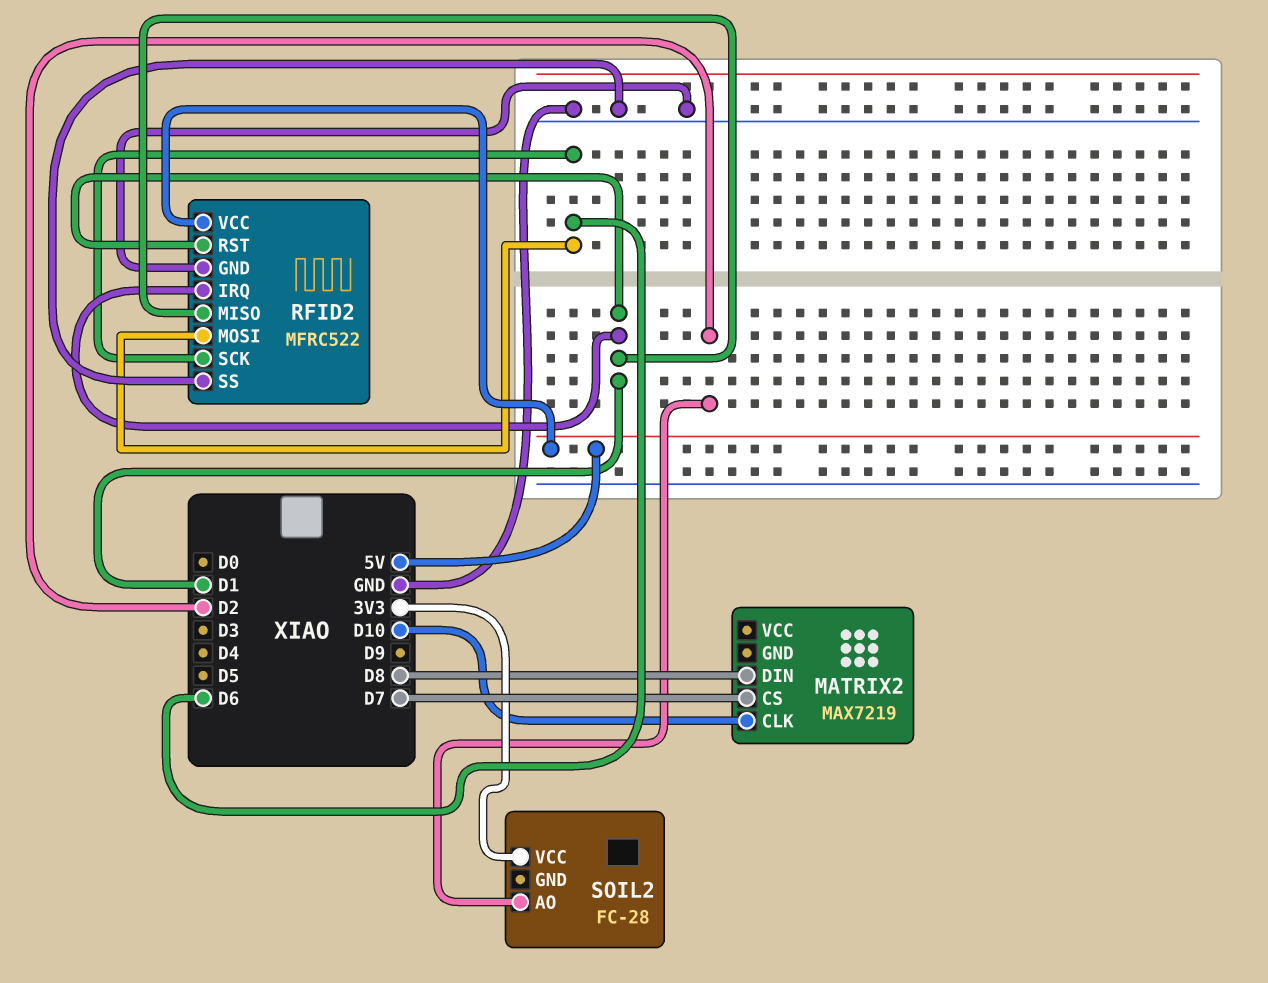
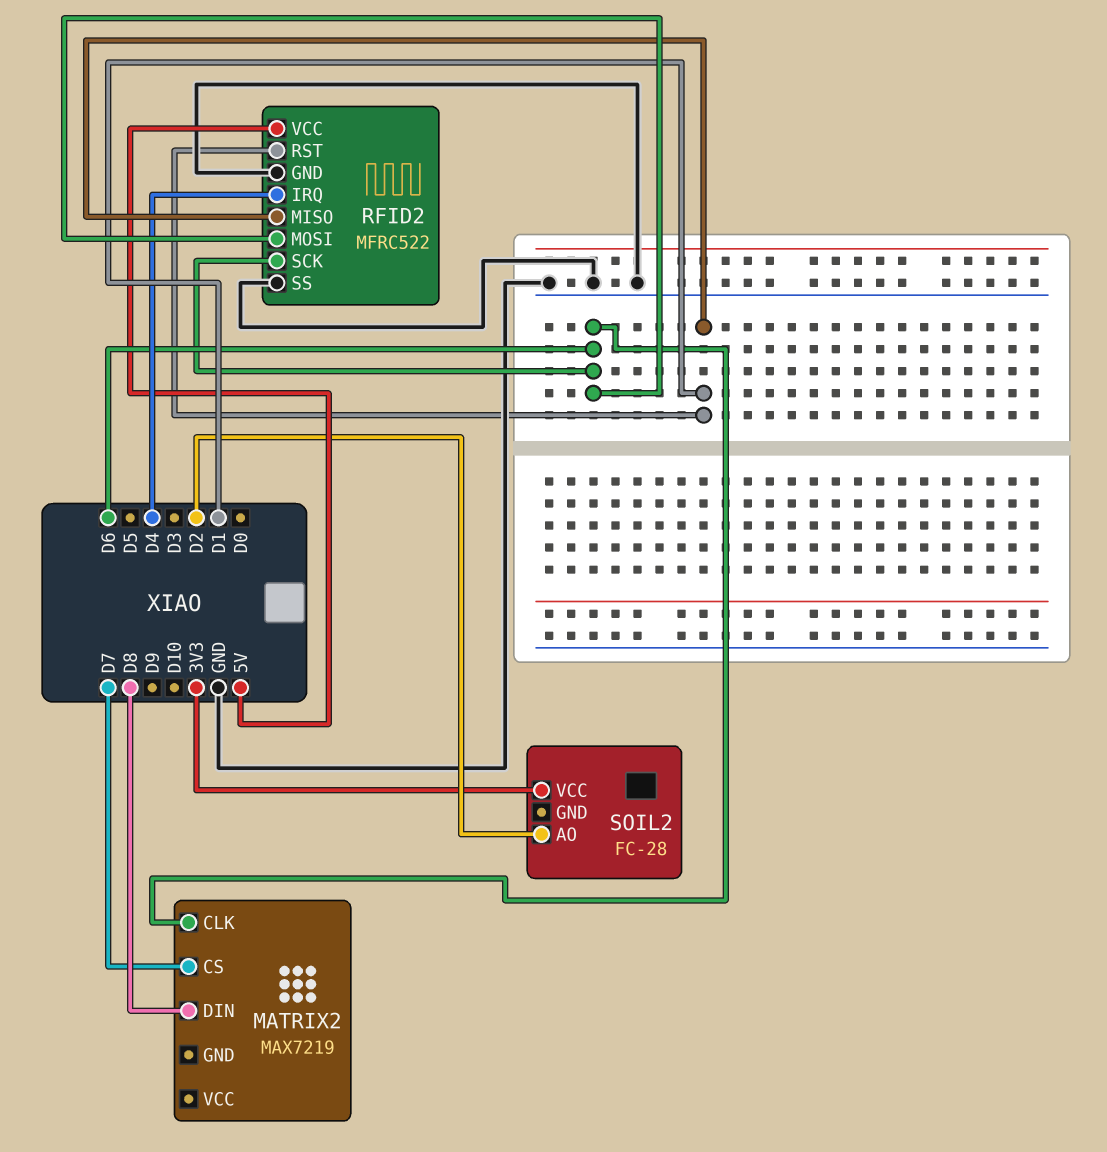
MATRIX2 pin CLK: D10 -> D6
RFID2 pin IRQ: D1 -> D4

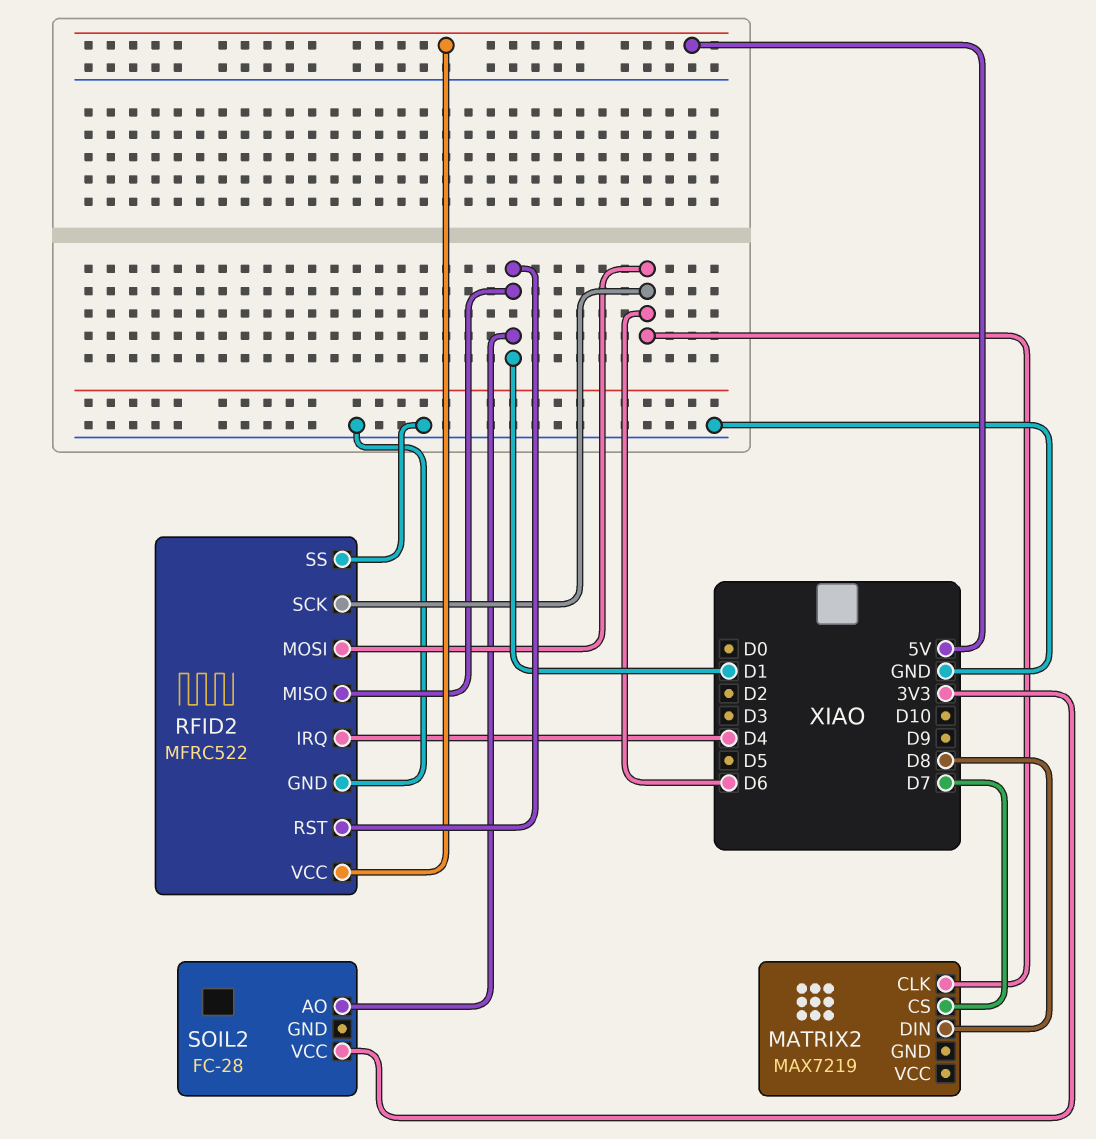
SOIL2 pin AO: D2 -> D1

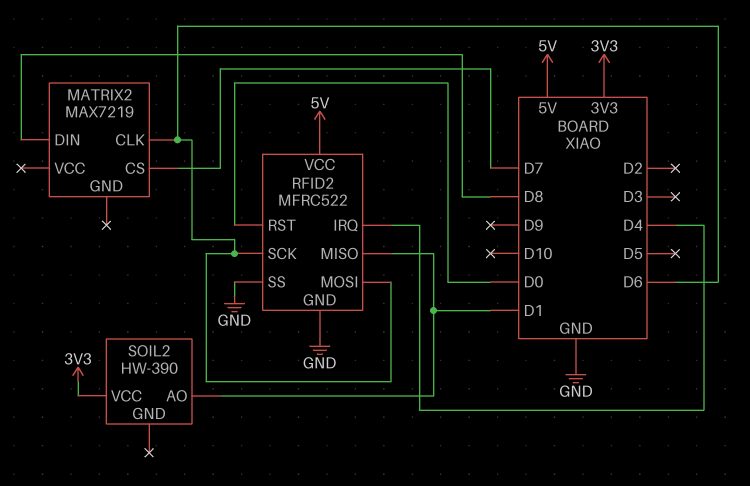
RFID2 pin RST: D1 -> D0
SOIL2: FC-28 -> HW-390

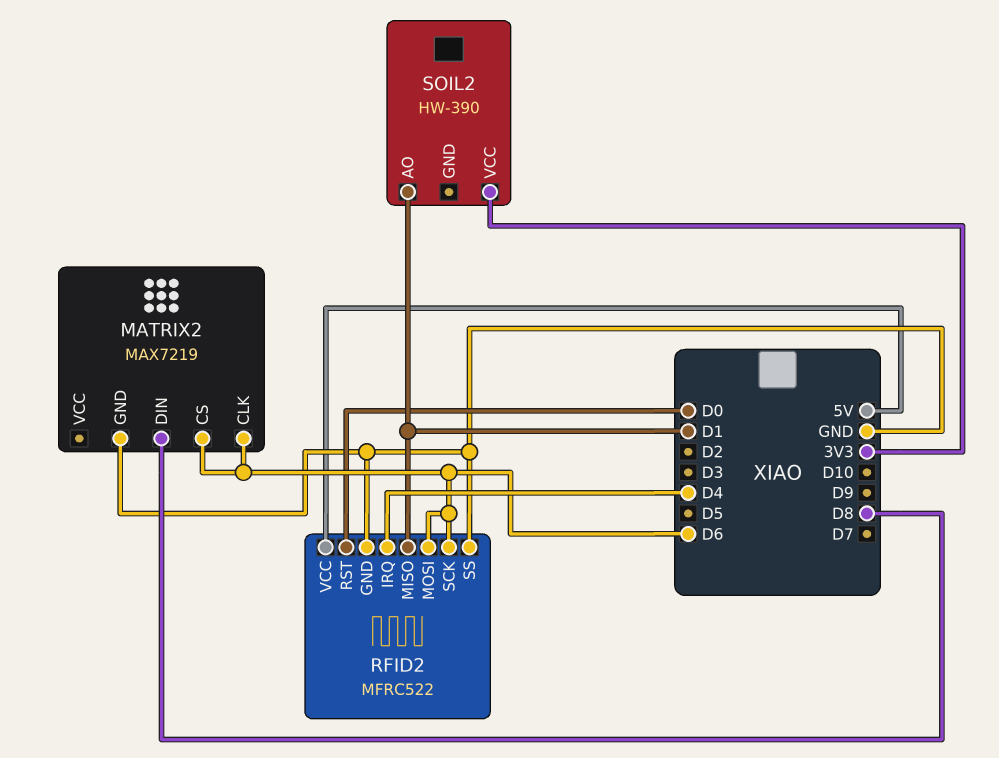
MATRIX2 pin CS: D7 -> D6
MATRIX2 pin GND: none -> GND

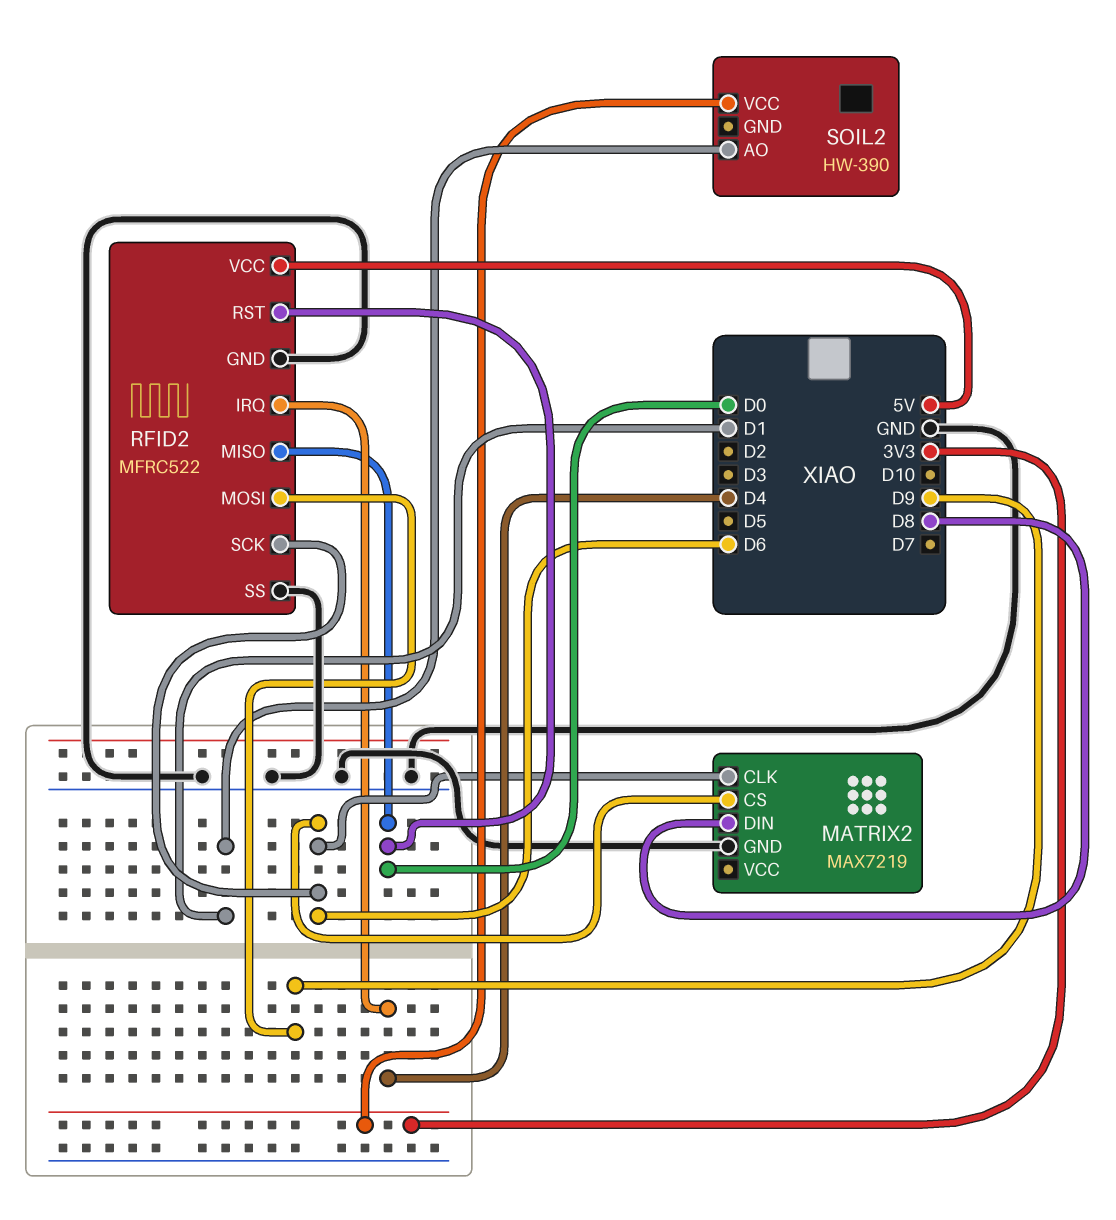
RFID2 pin MISO: D1 -> D0
RFID2 pin MOSI: D6 -> D9

